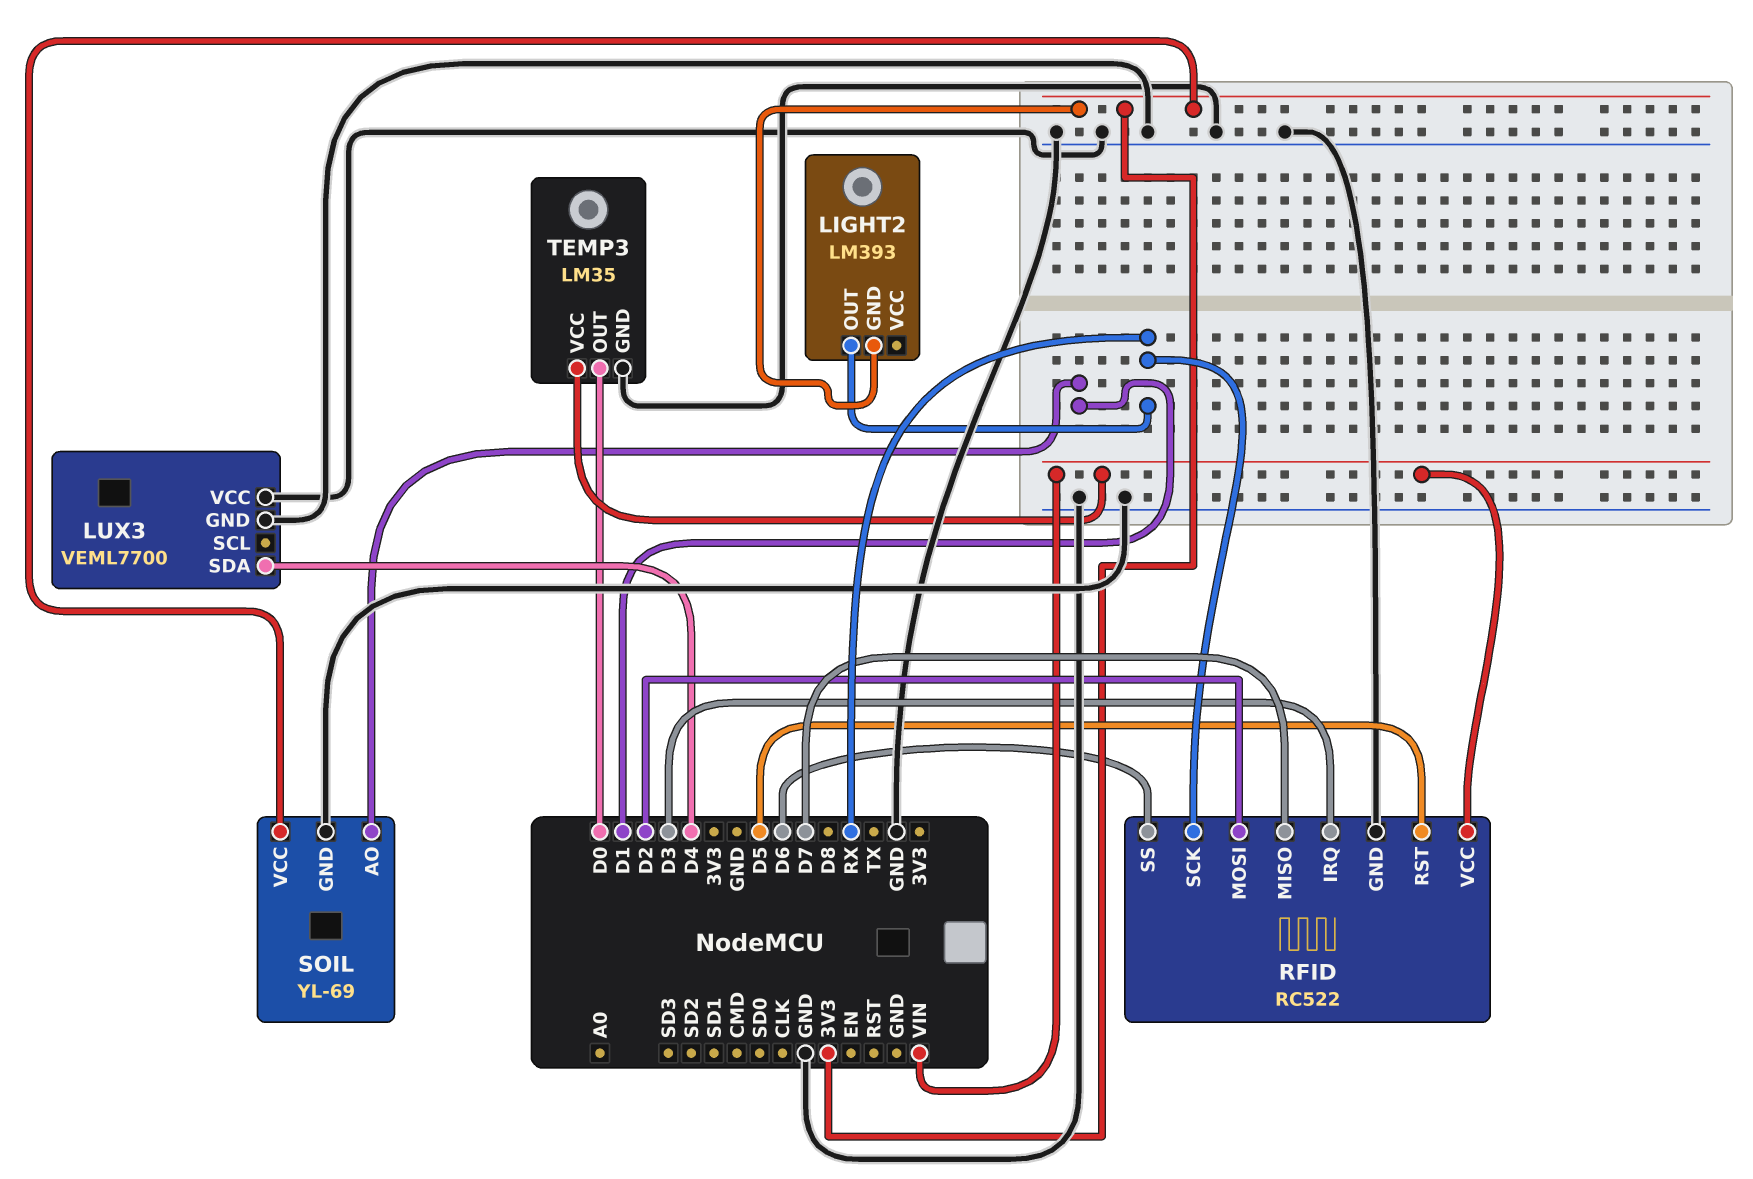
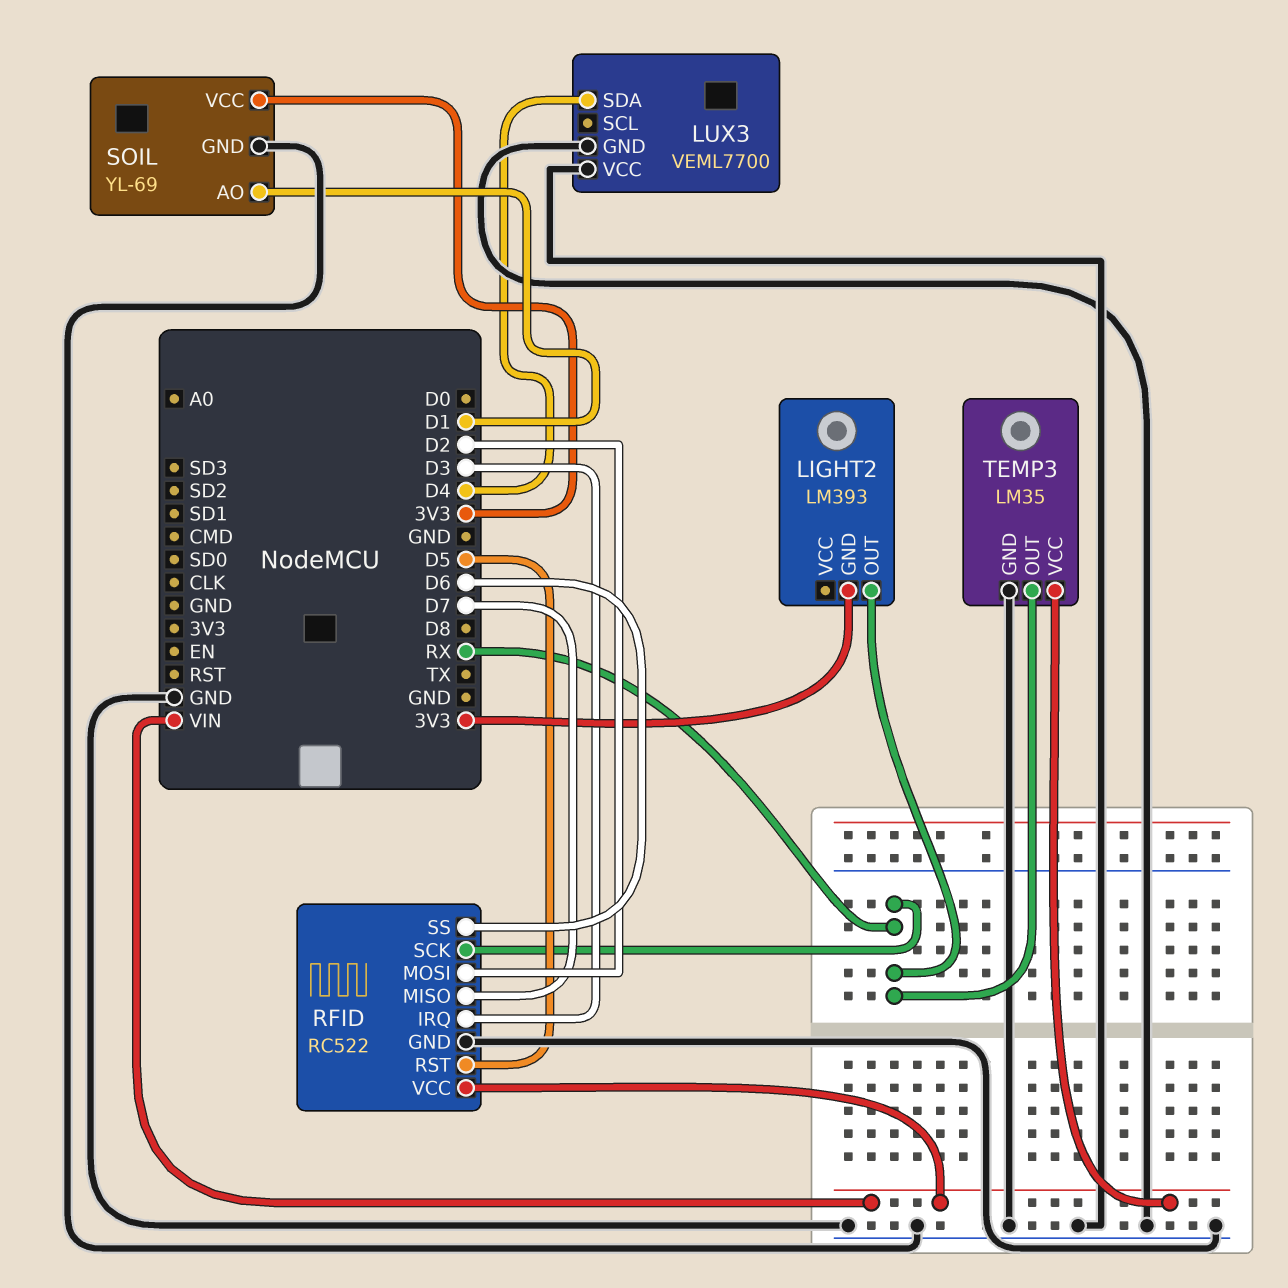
TEMP3 pin OUT: D0 -> RX

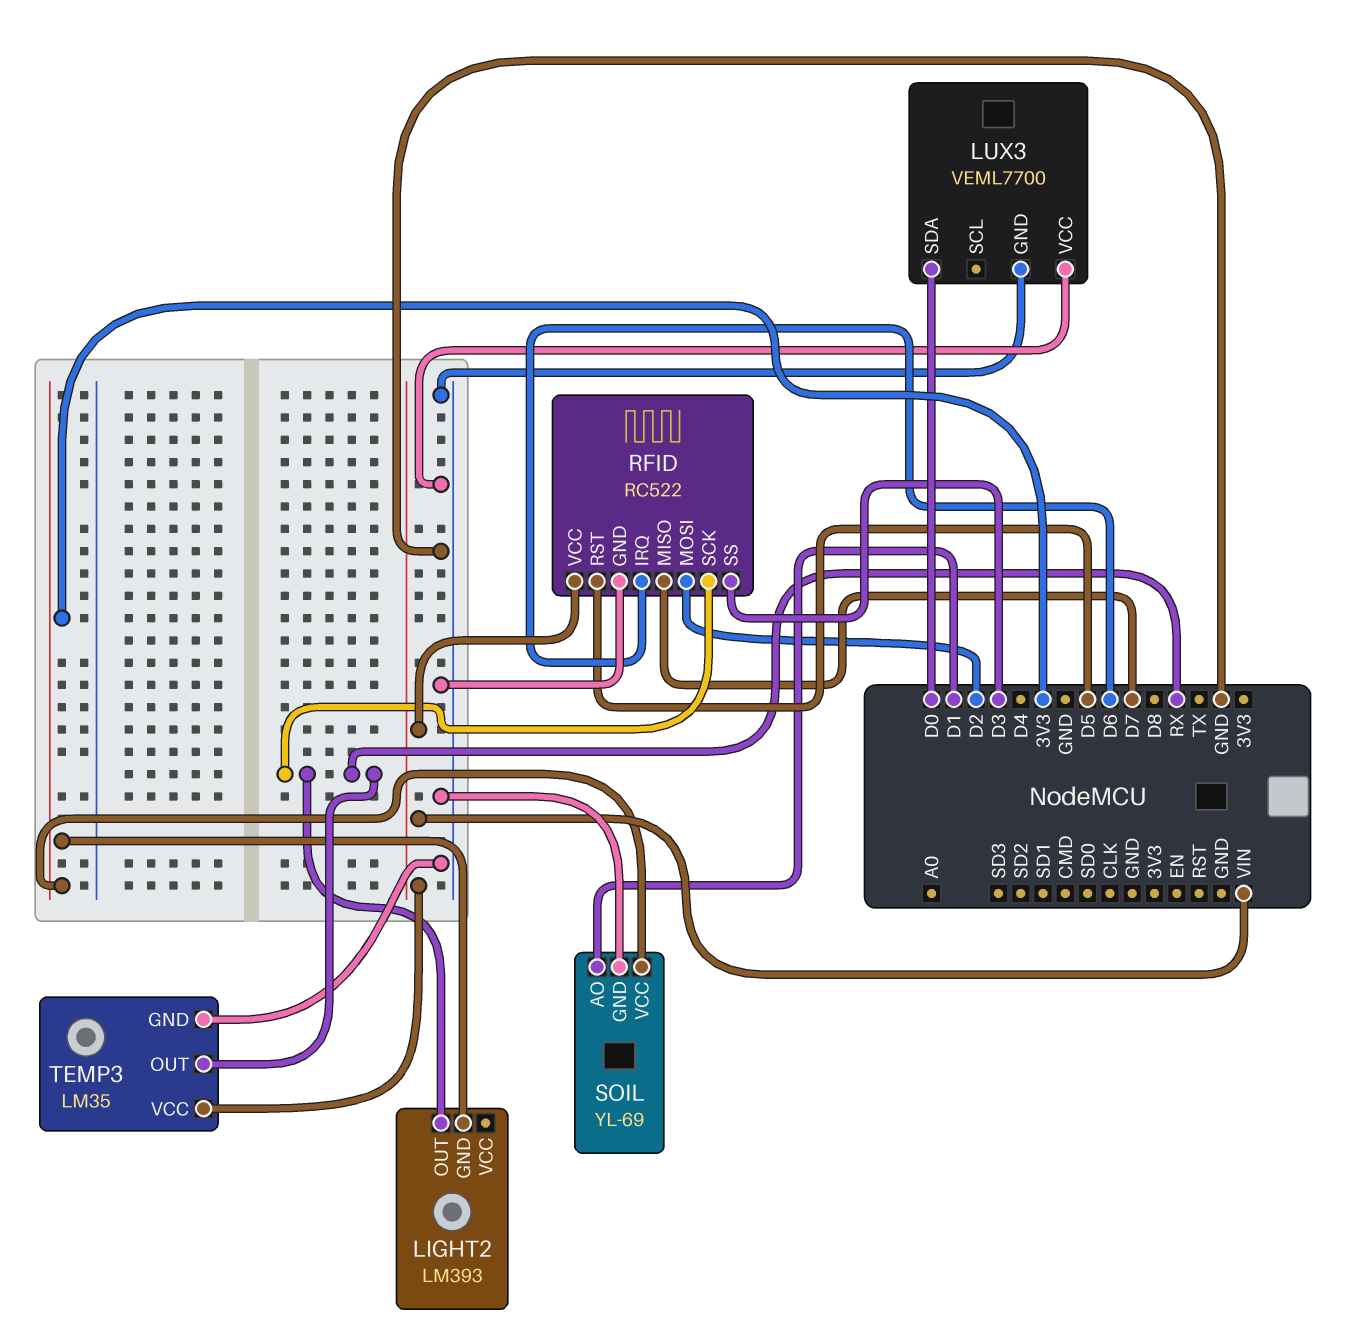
LUX3 pin SDA: D4 -> D0
RFID pin IRQ: D3 -> D6
RFID pin SS: D6 -> D3

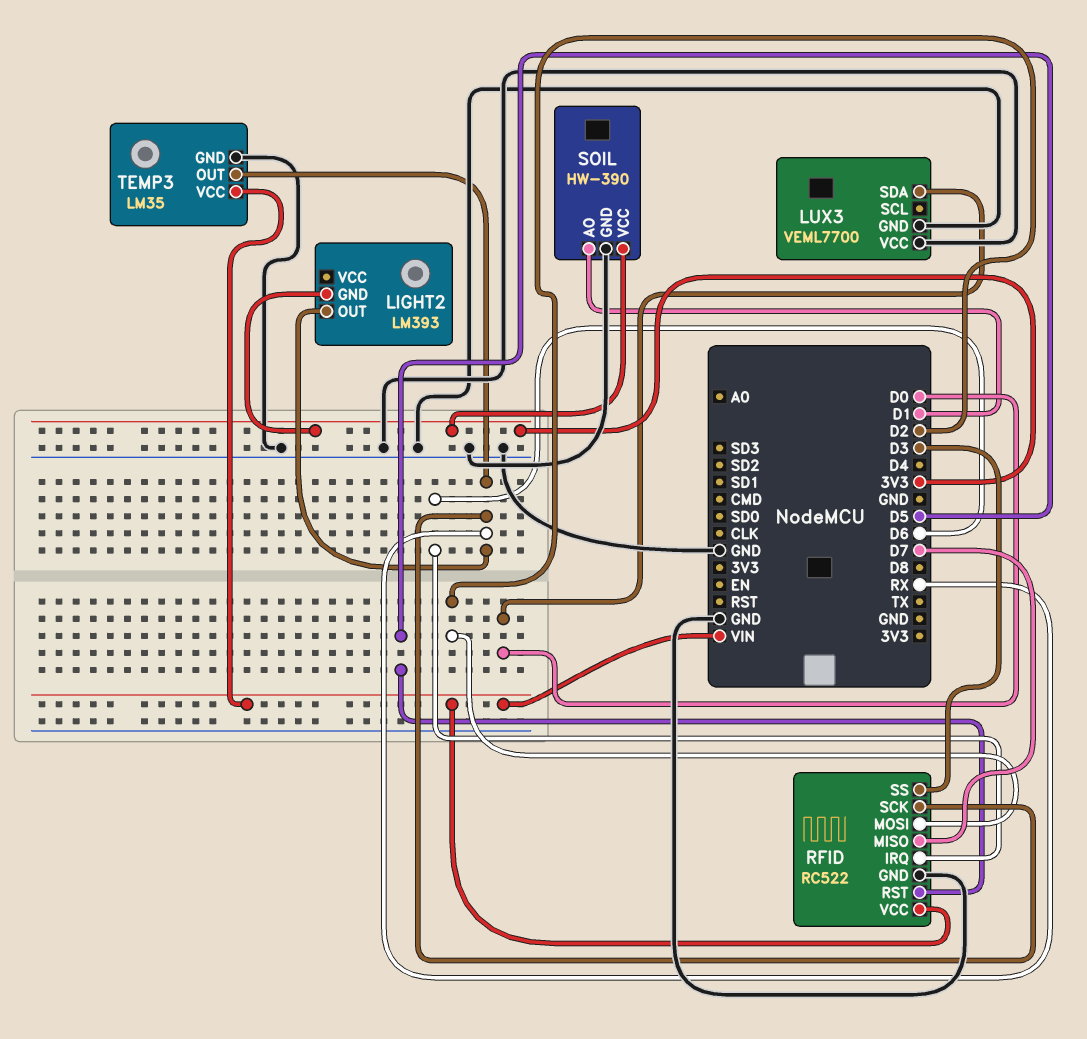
SOIL: YL-69 -> HW-390

